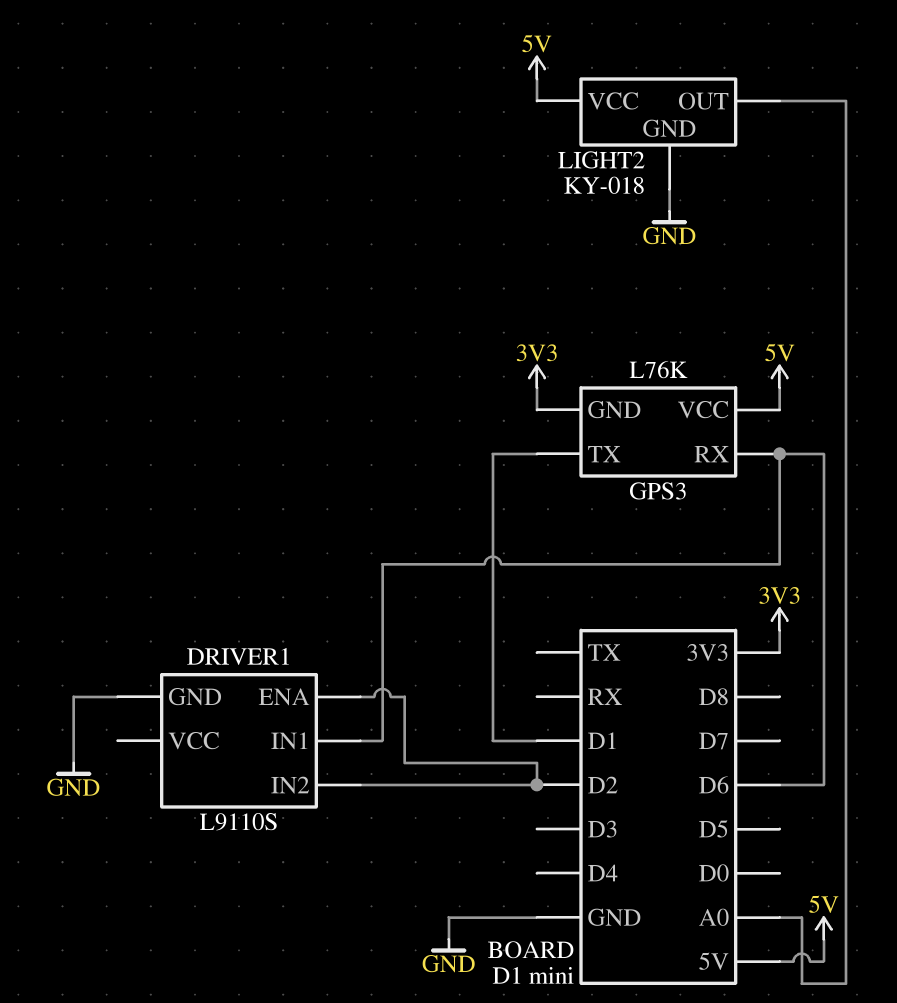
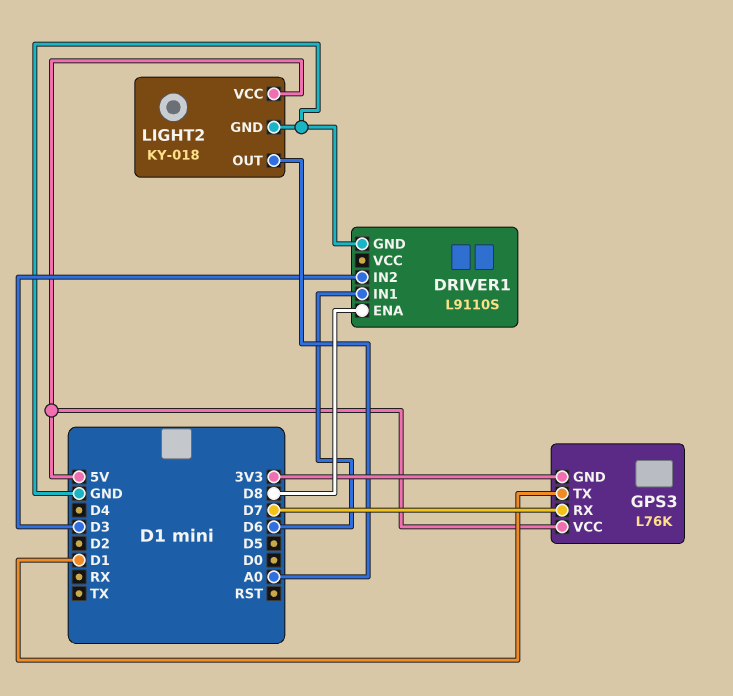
DRIVER1 pin ENA: D2 -> D8
DRIVER1 pin IN2: D2 -> D3
GPS3 pin RX: D6 -> D7

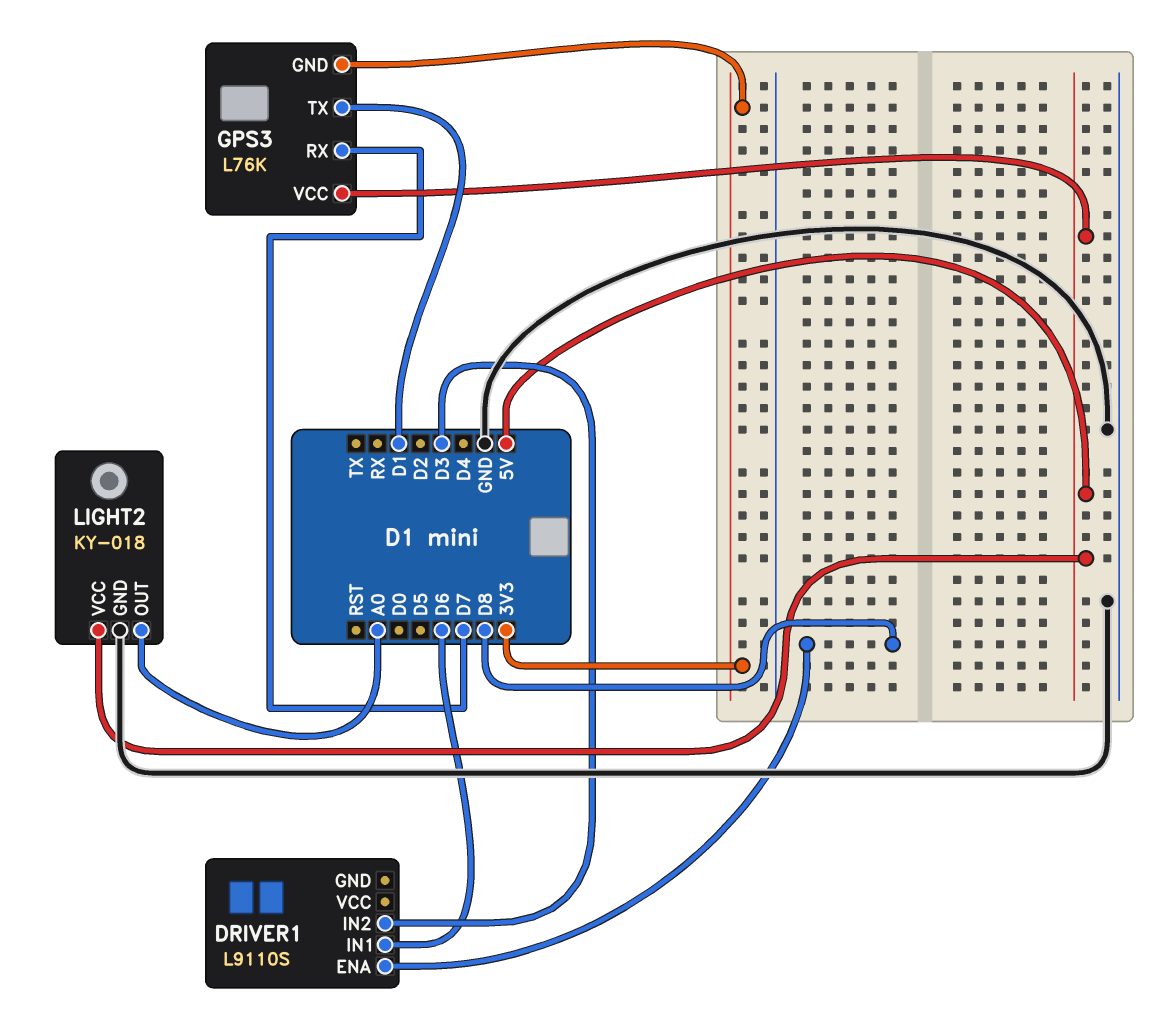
DRIVER1 pin GND: GND -> none

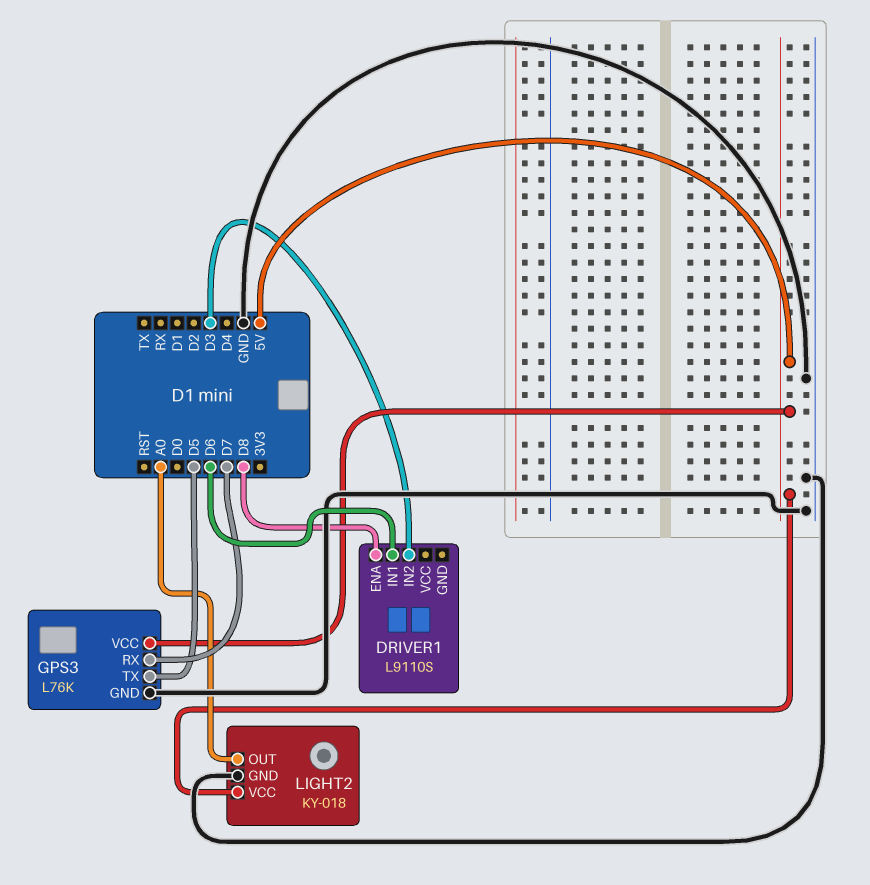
GPS3 pin GND: 3V3 -> GND
GPS3 pin TX: D1 -> D5

